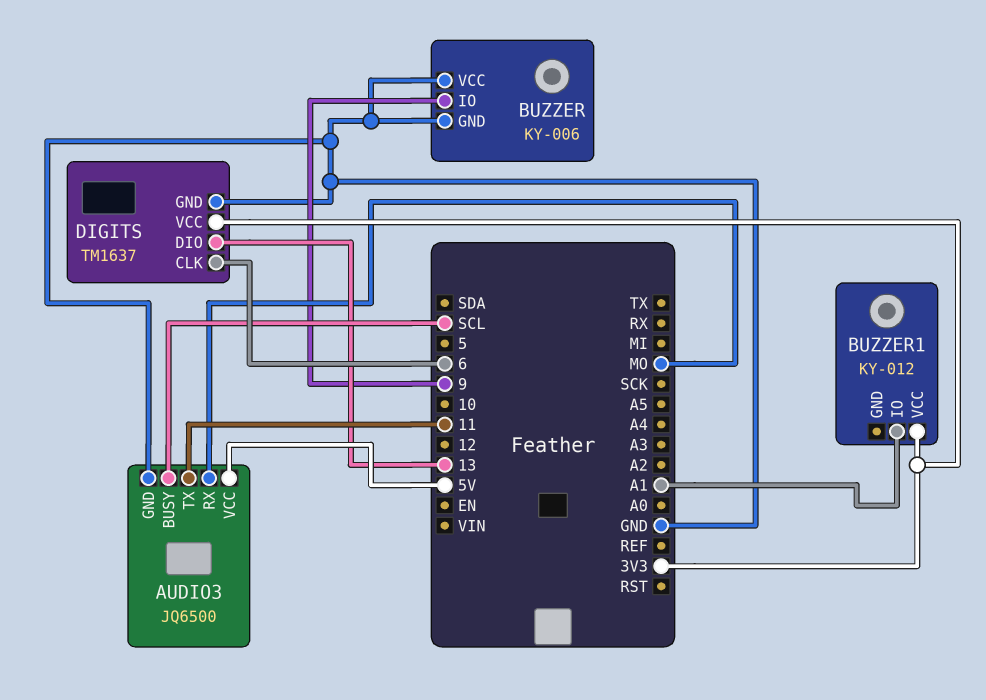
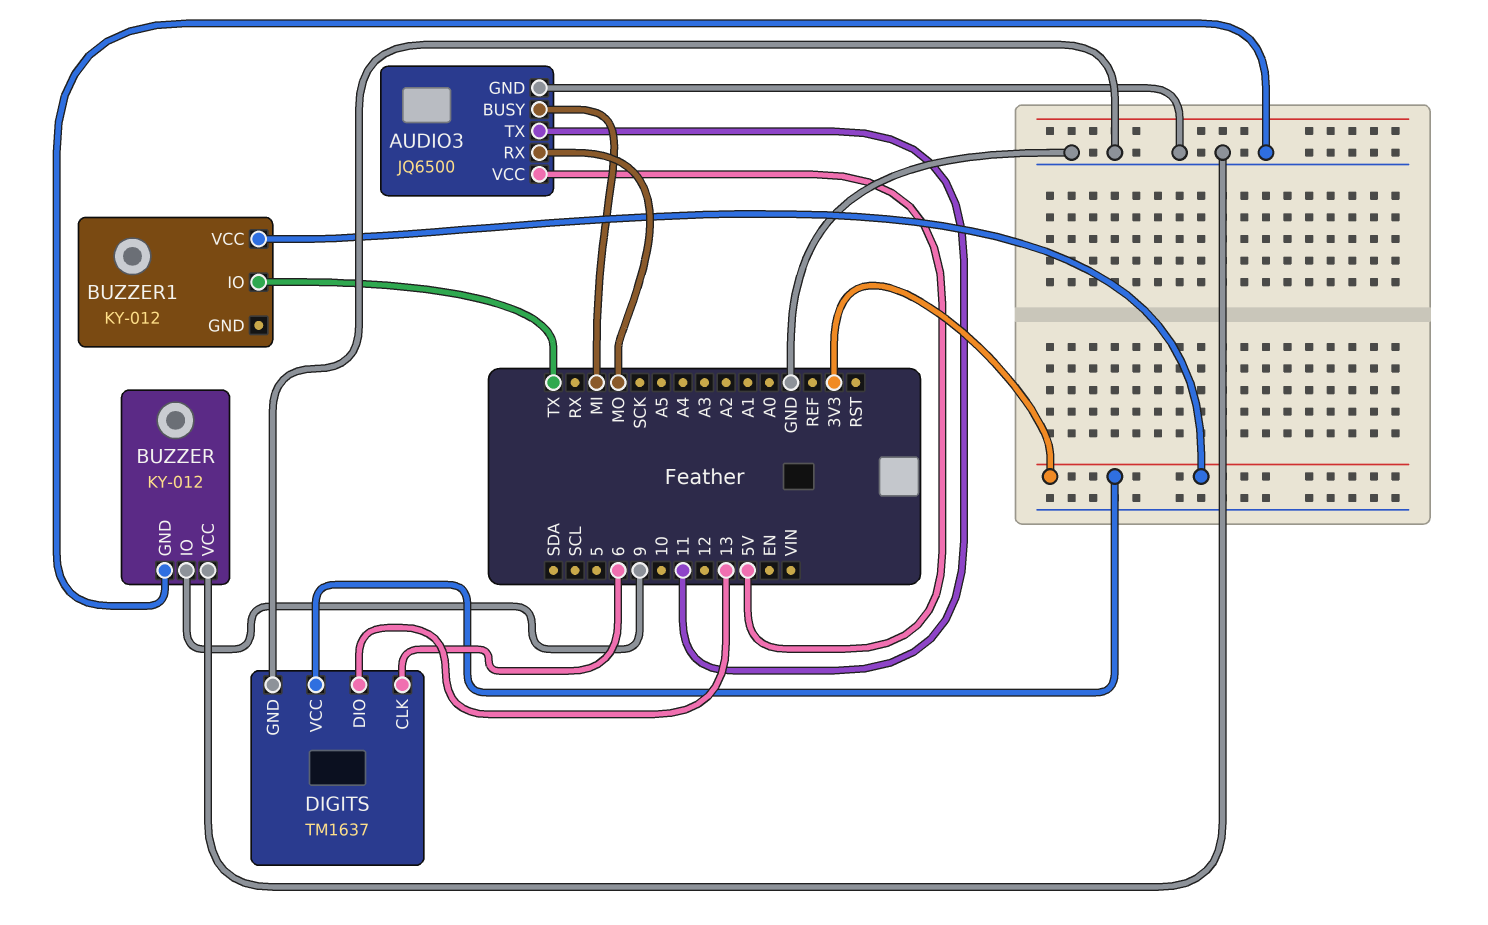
AUDIO3 pin BUSY: SCL -> MI
BUZZER: KY-006 -> KY-012
BUZZER1 pin IO: A1 -> TX

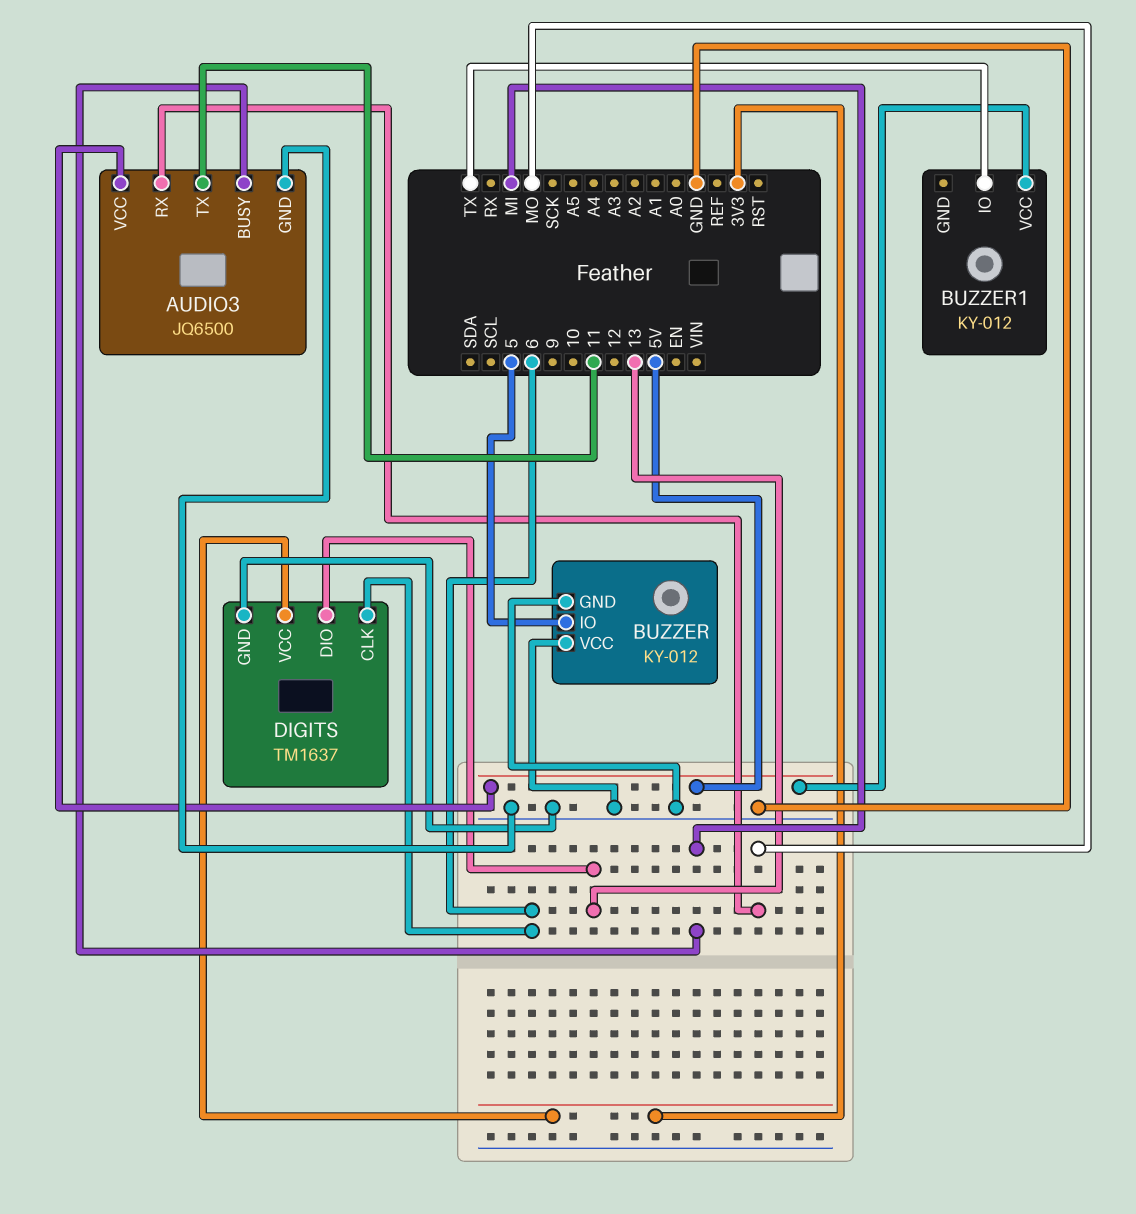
BUZZER pin IO: 9 -> 5
BUZZER1 pin VCC: 3V3 -> 5V

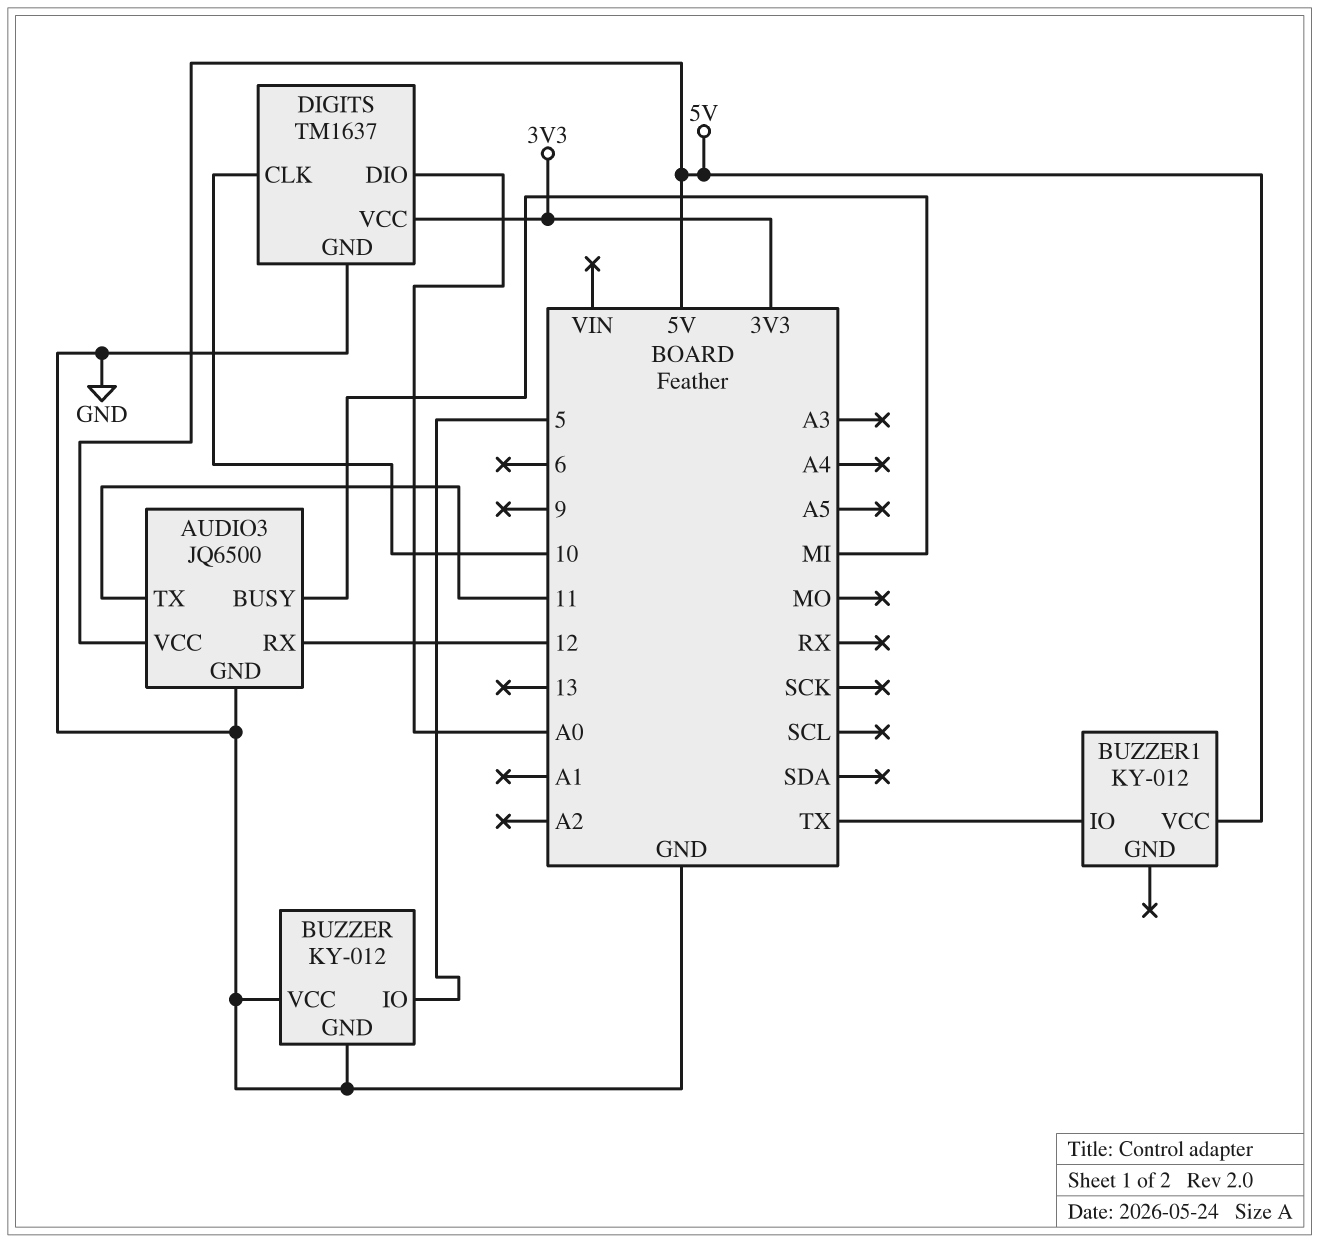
AUDIO3 pin RX: MO -> 12
DIGITS pin CLK: 6 -> 10
DIGITS pin DIO: 13 -> A0

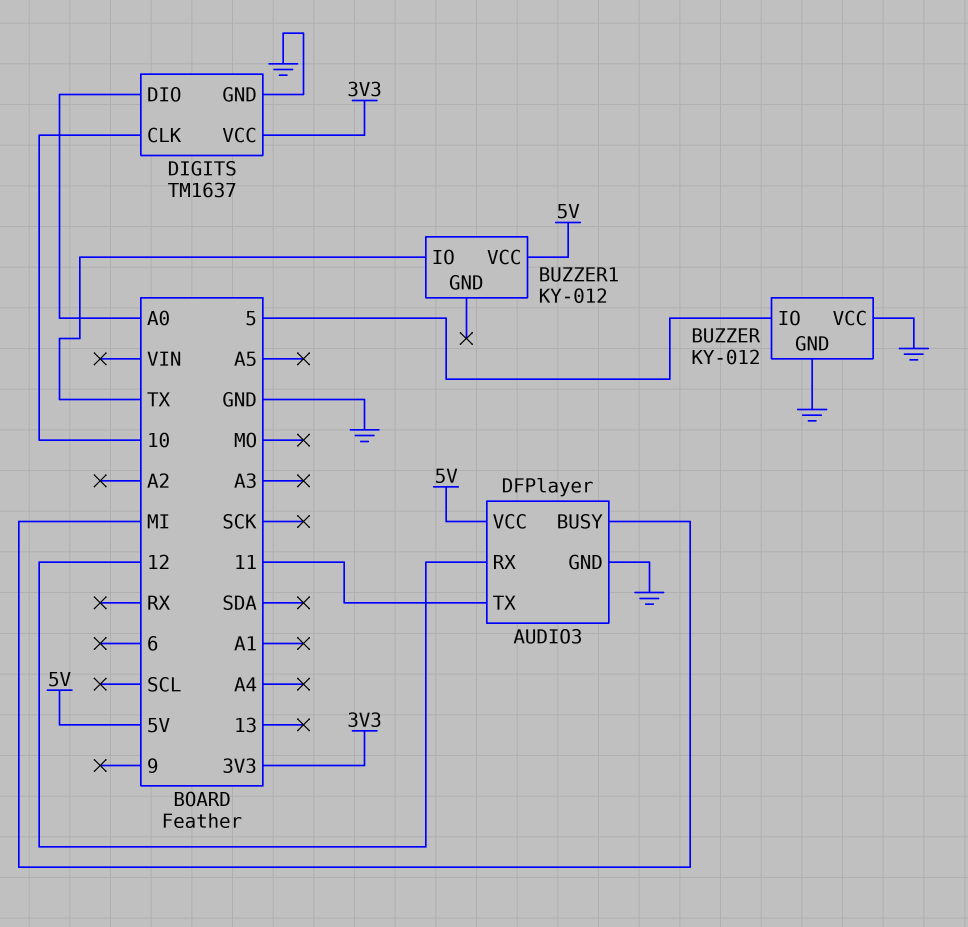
AUDIO3: JQ6500 -> DFPlayer

